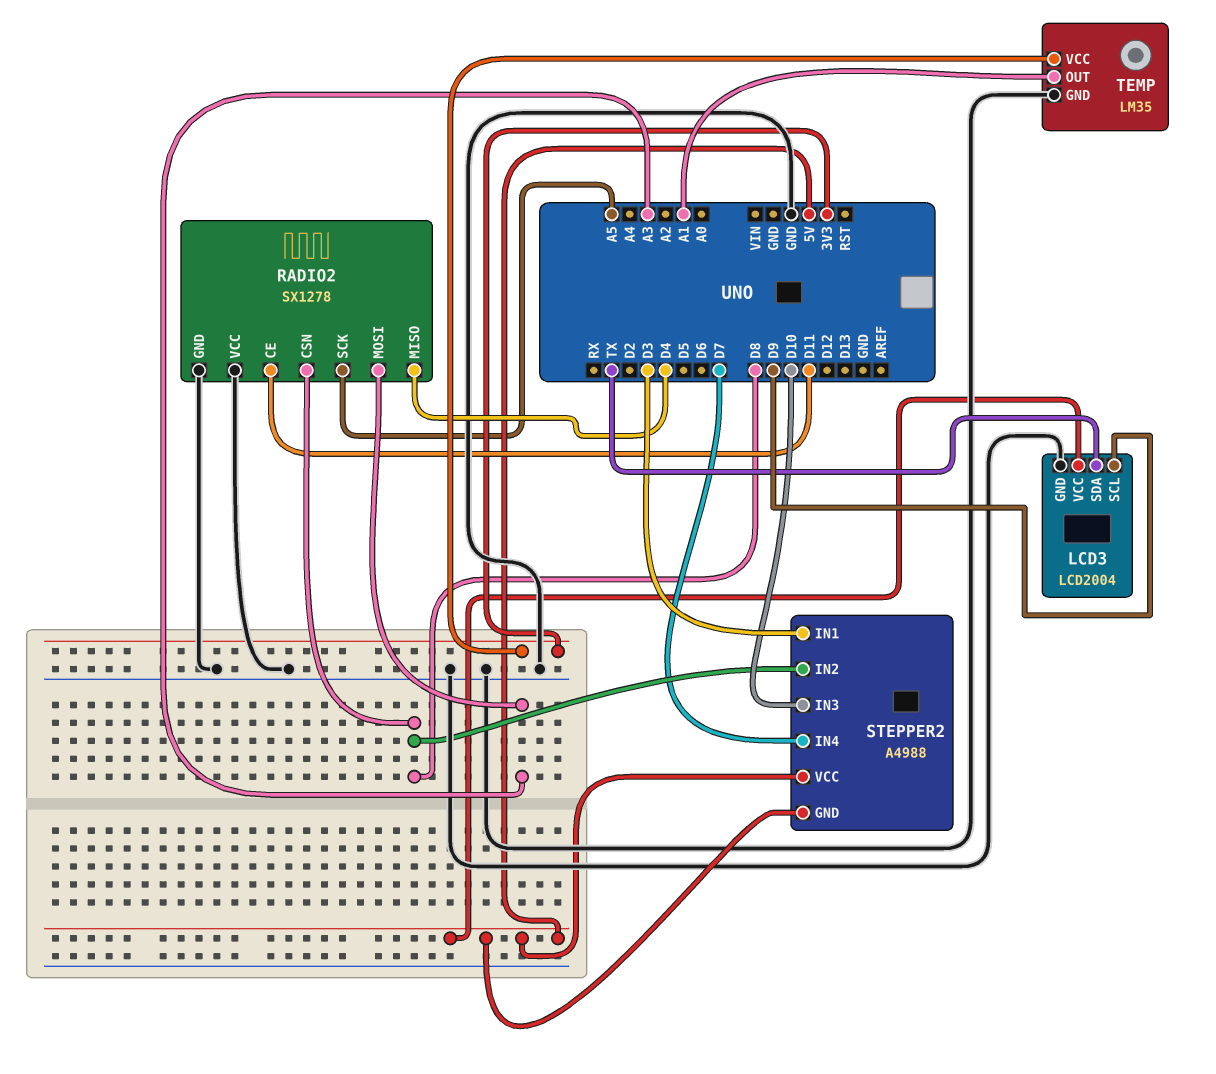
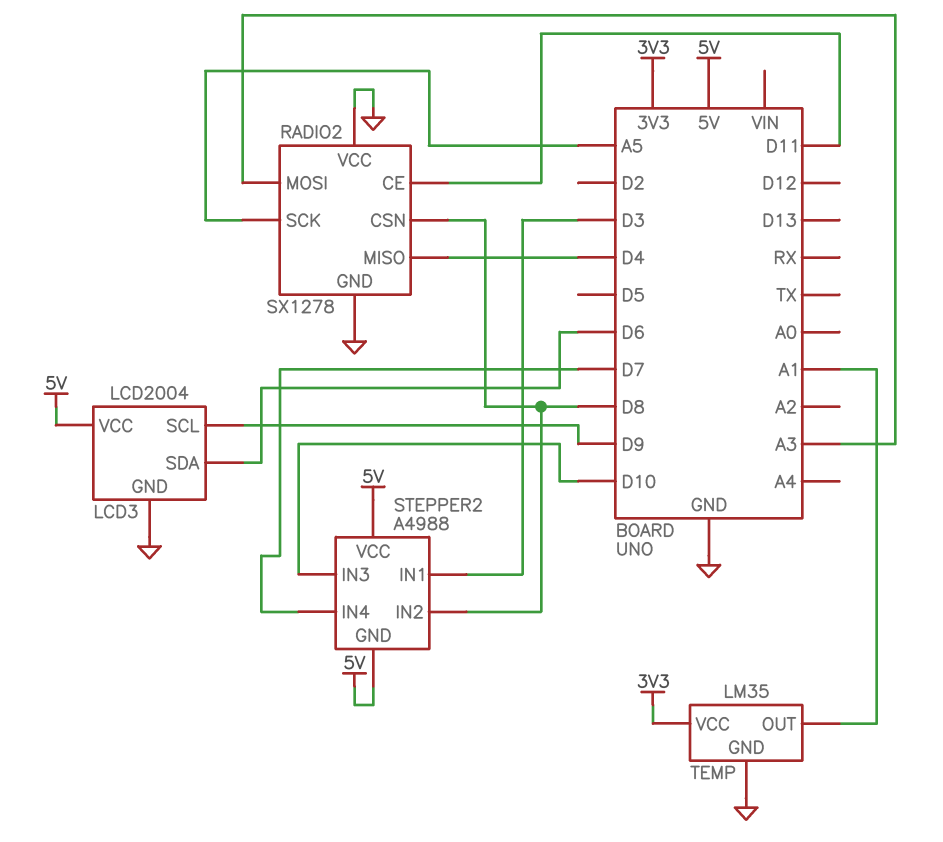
LCD3 pin SDA: TX -> D6

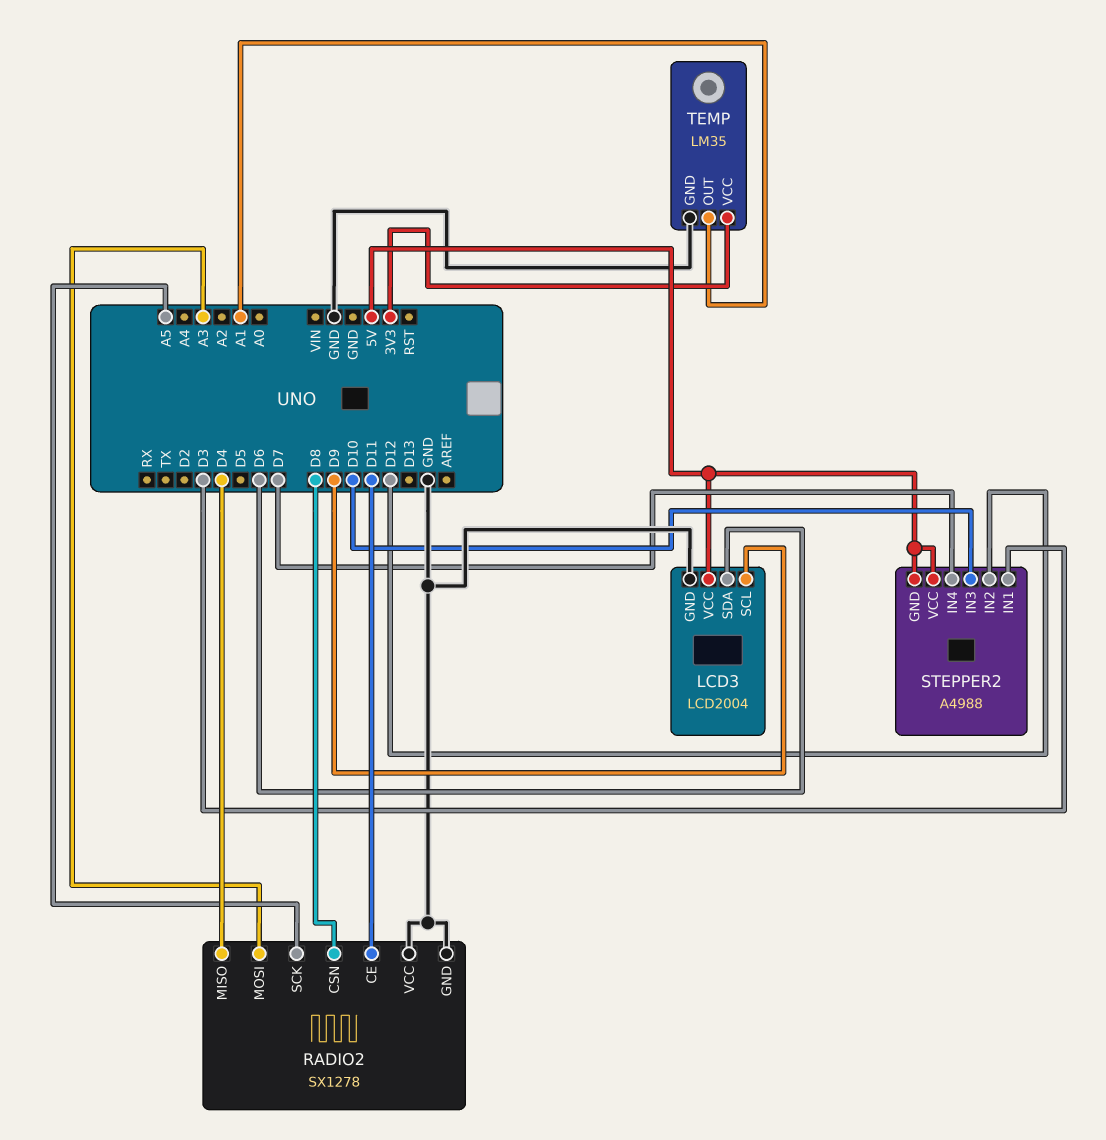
STEPPER2 pin IN2: D8 -> D12

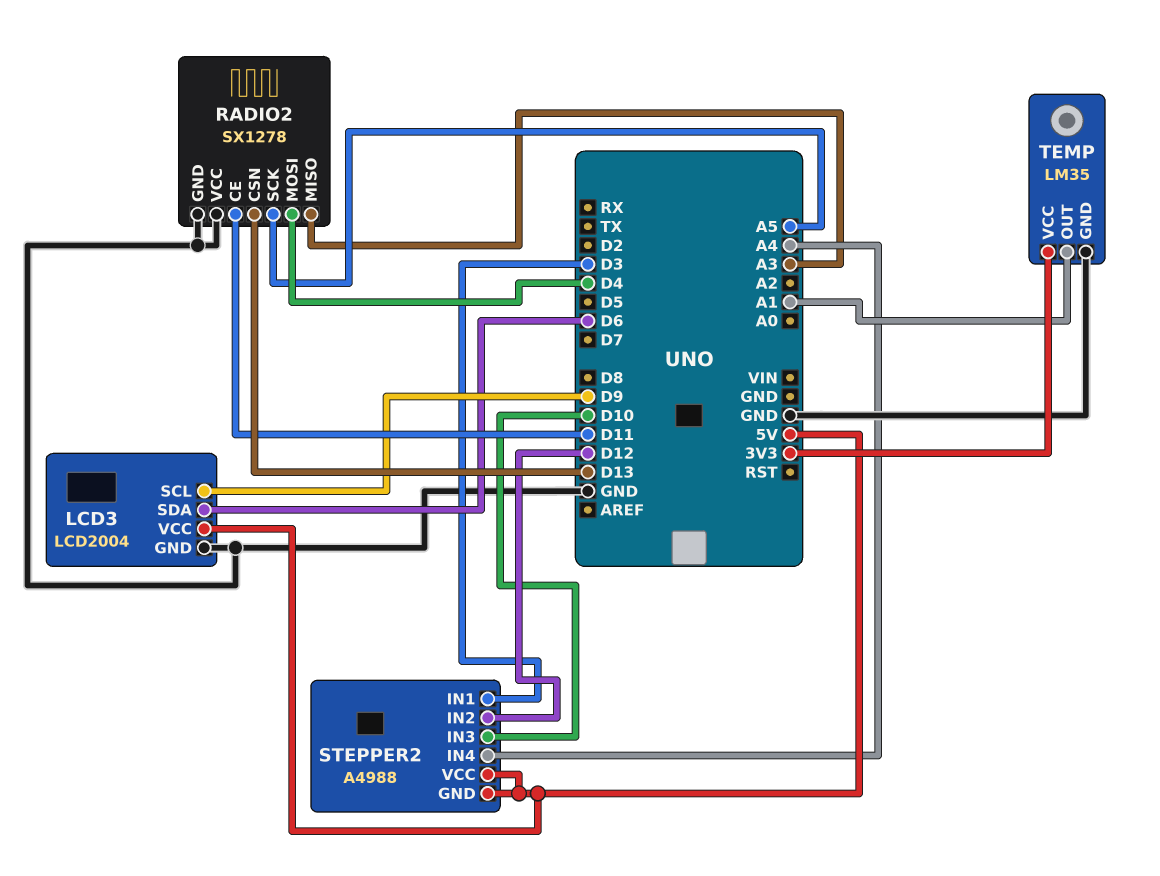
RADIO2 pin CSN: D8 -> D13
RADIO2 pin MISO: D4 -> A3
RADIO2 pin MOSI: A3 -> D4
STEPPER2 pin IN4: D7 -> A4

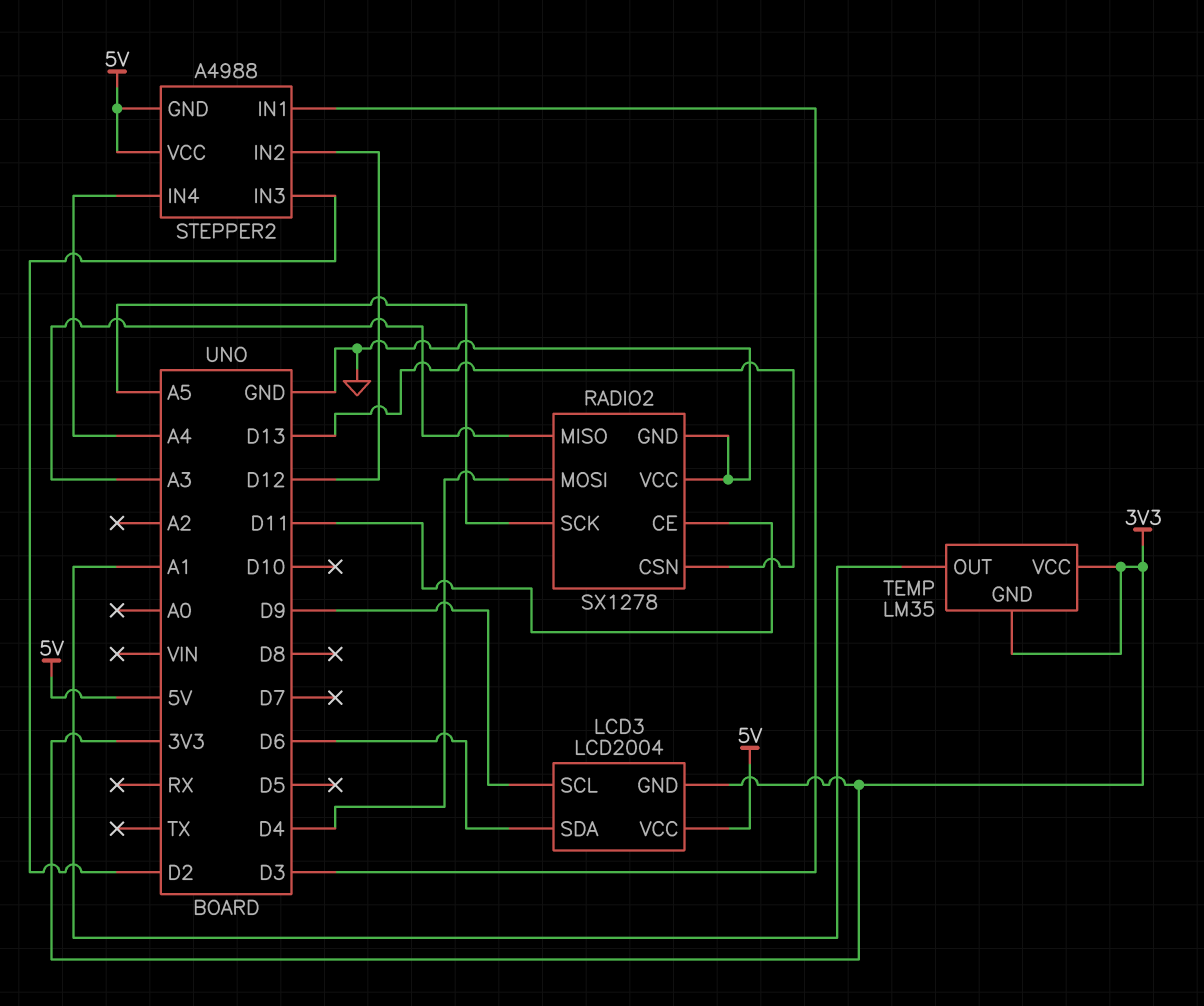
LCD3 pin GND: GND -> 3V3
STEPPER2 pin IN3: D10 -> D2
TEMP pin GND: GND -> 3V3

